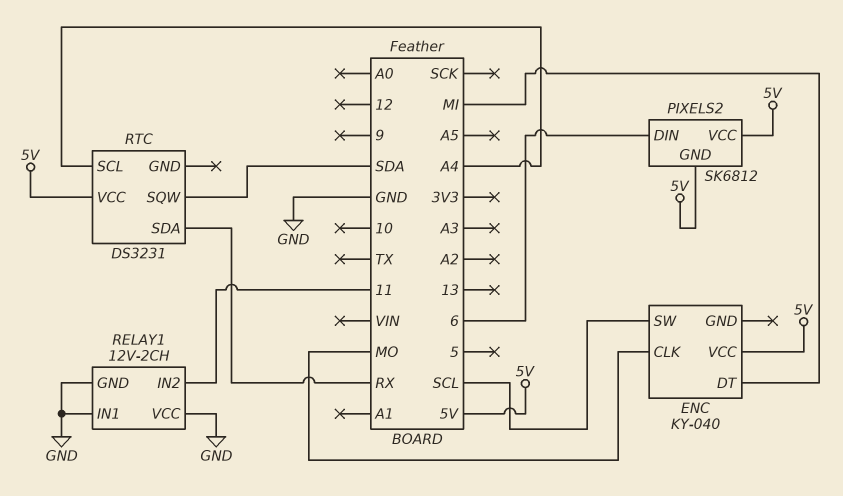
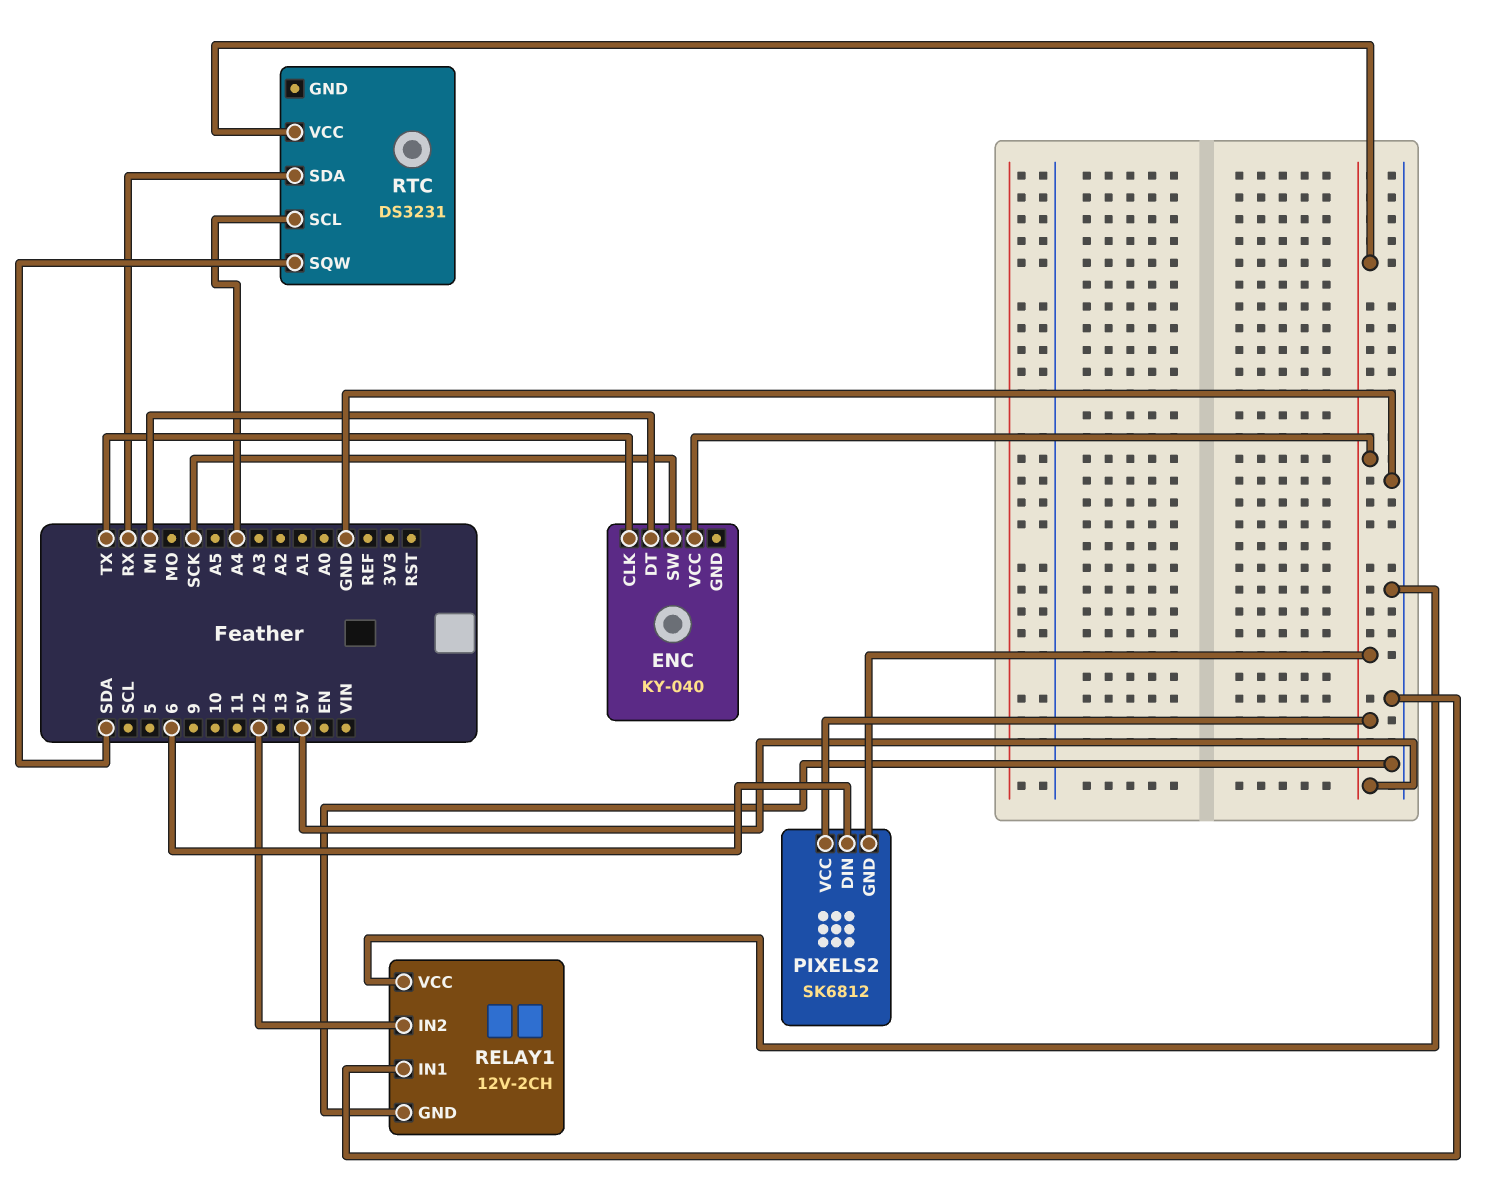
ENC pin CLK: MO -> TX
ENC pin SW: SCL -> SCK
RELAY1 pin IN2: 11 -> 12

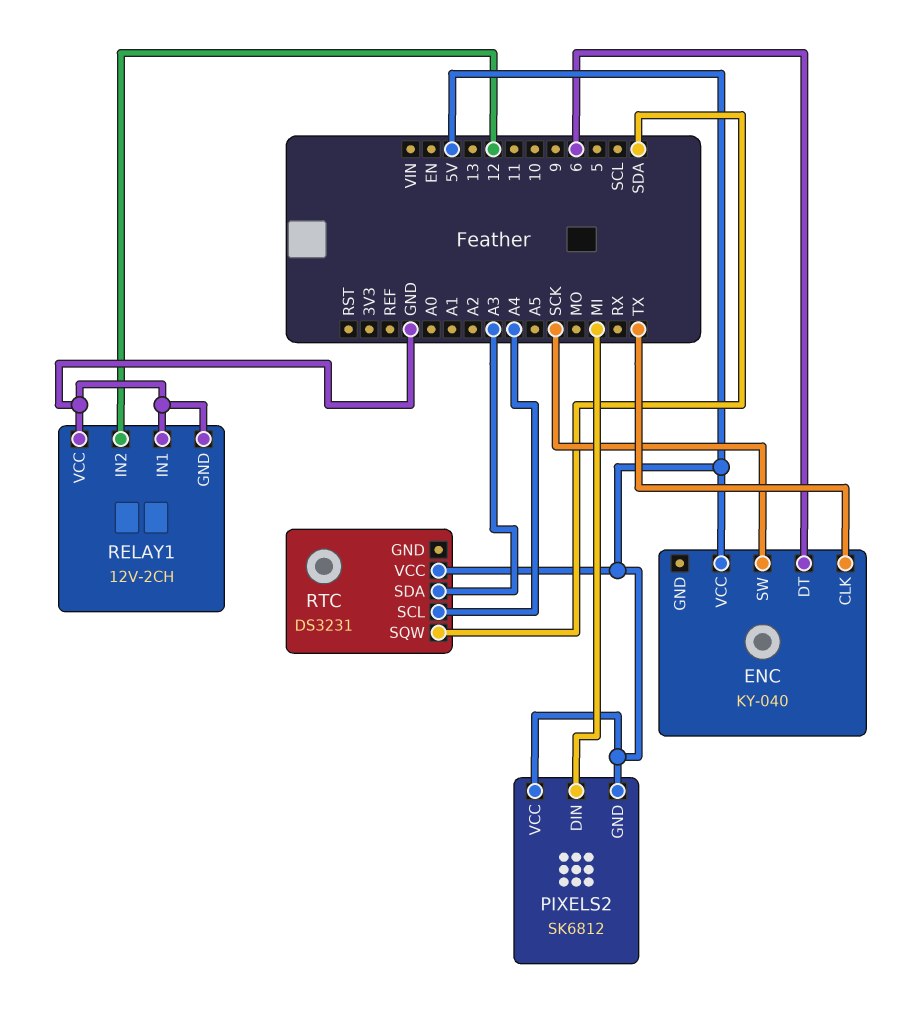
ENC pin DT: MI -> 6
PIXELS2 pin DIN: 6 -> MI
RTC pin SDA: RX -> A3

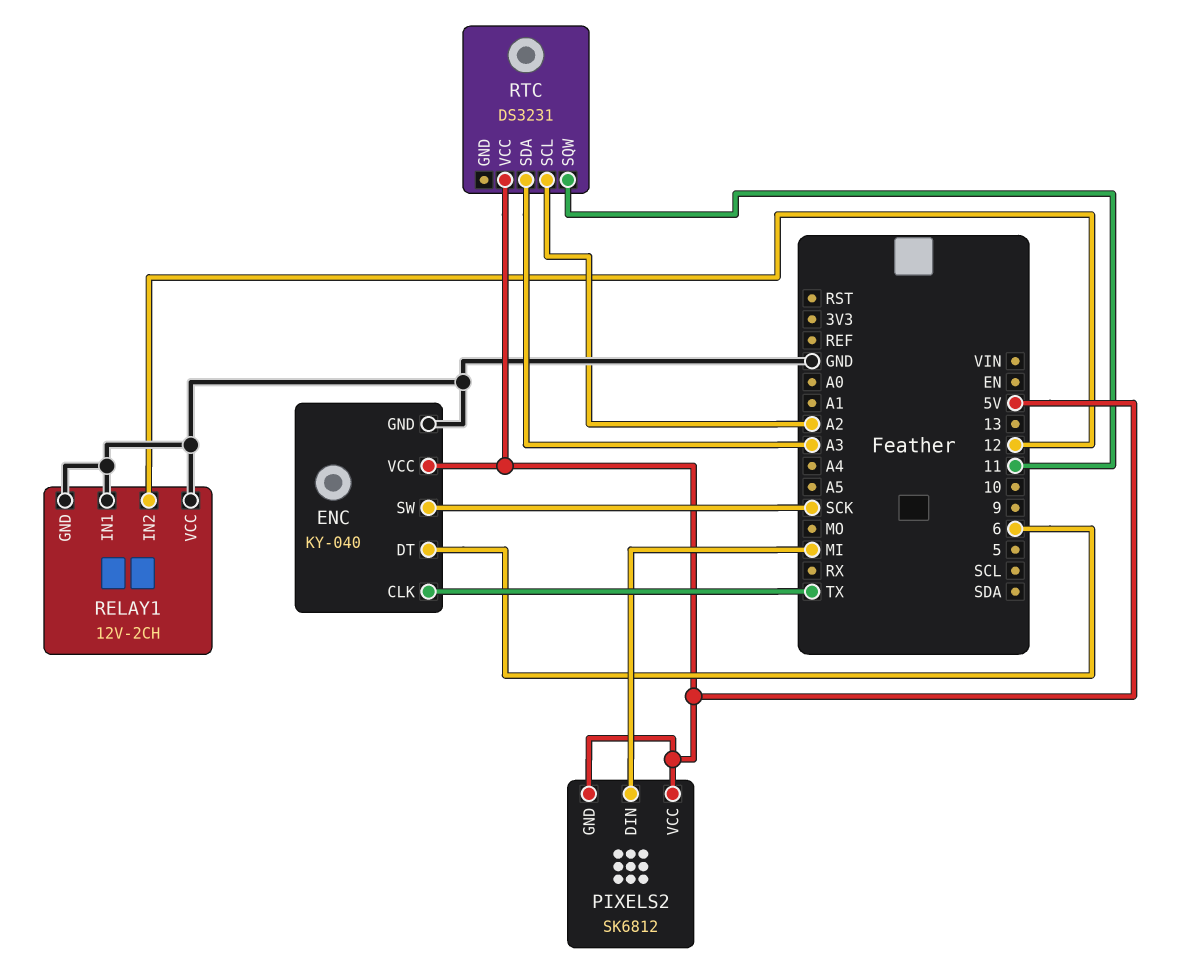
ENC pin GND: none -> GND
RTC pin SCL: A4 -> A2
RTC pin SQW: SDA -> 11

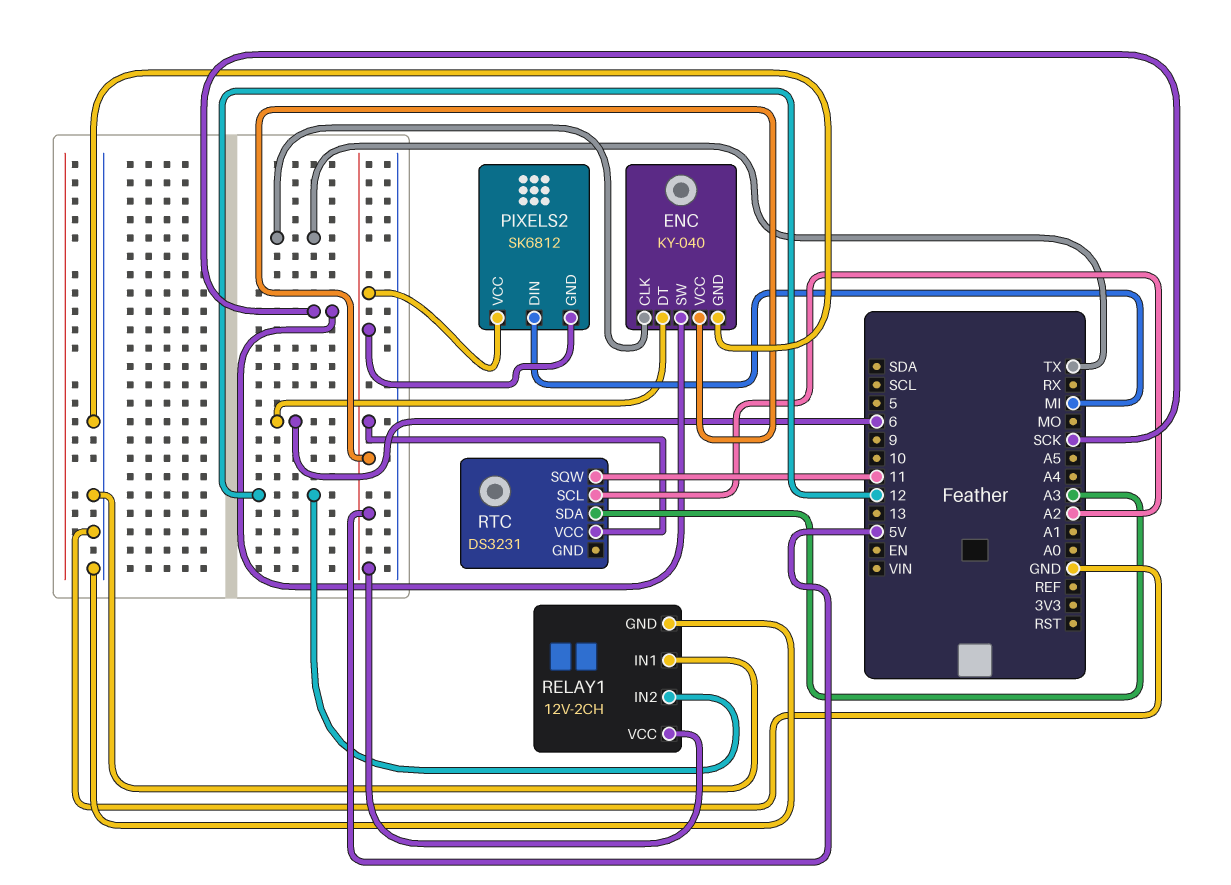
RELAY1 pin VCC: GND -> 5V

